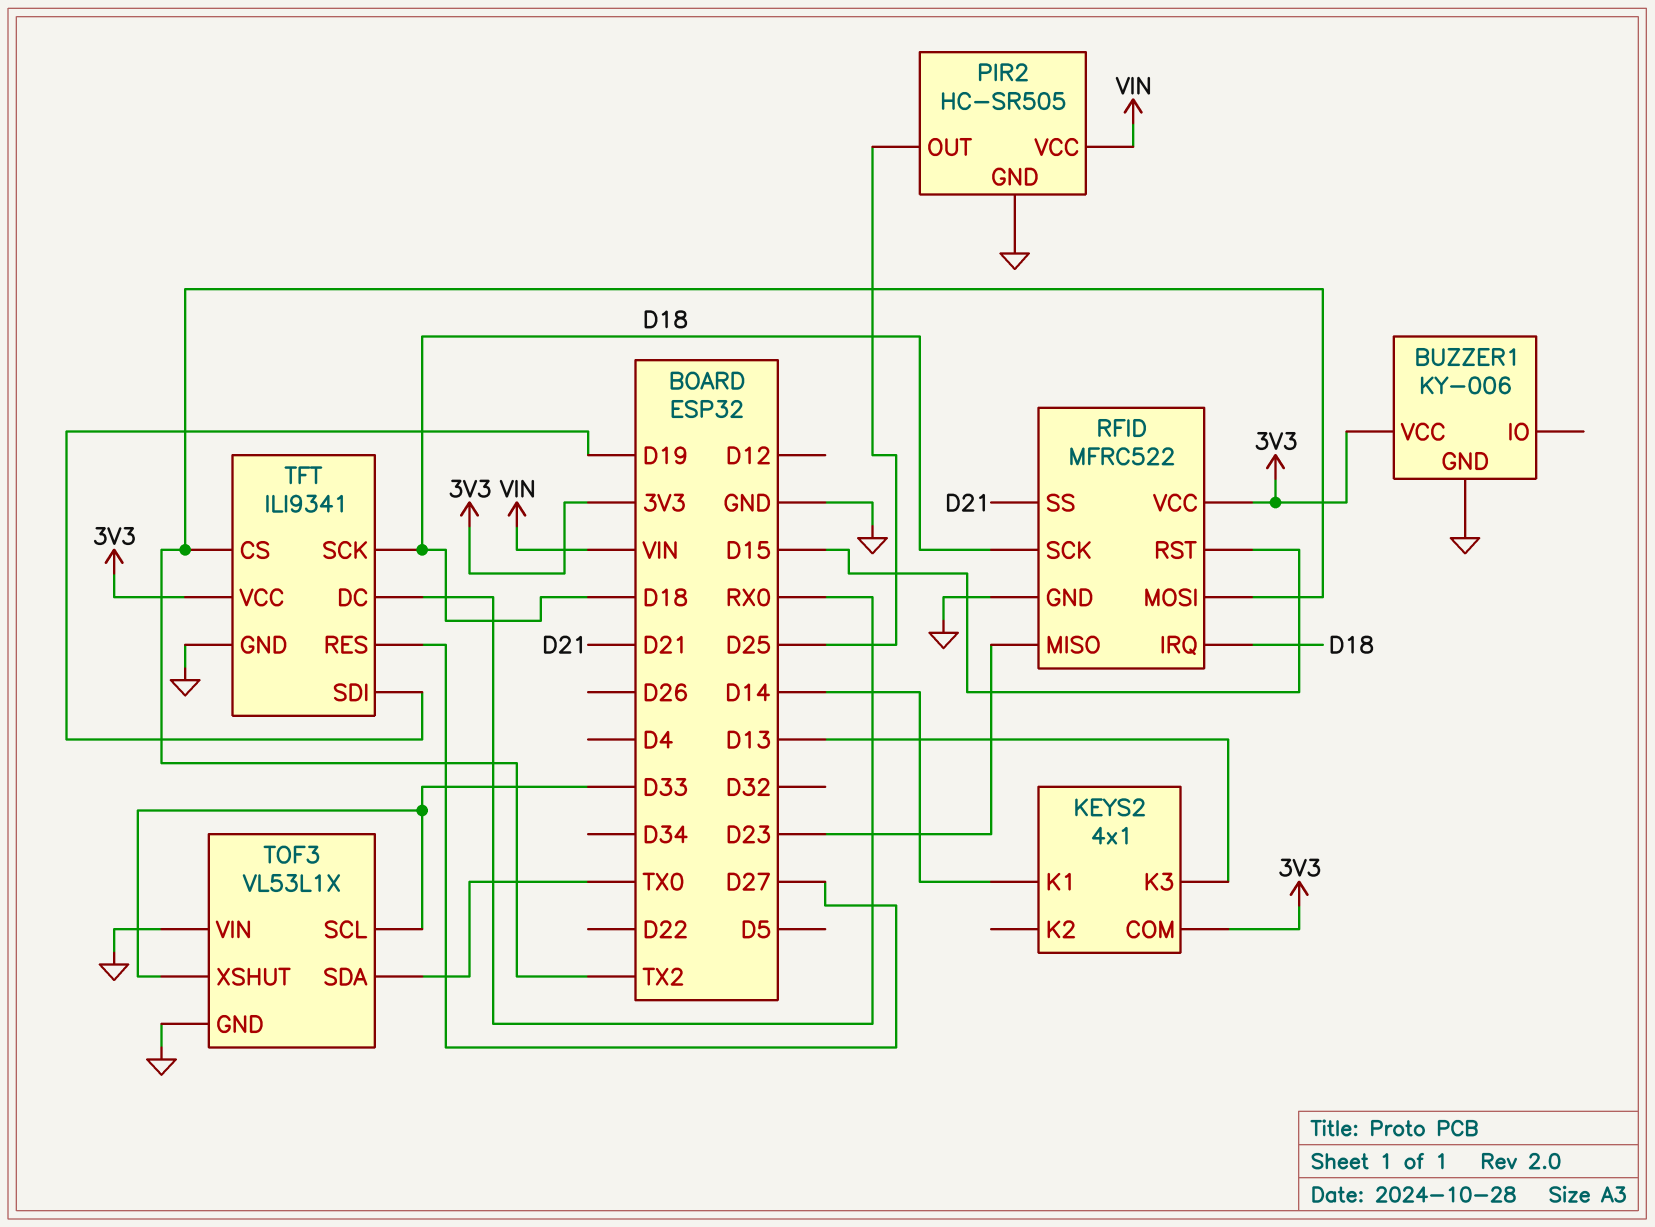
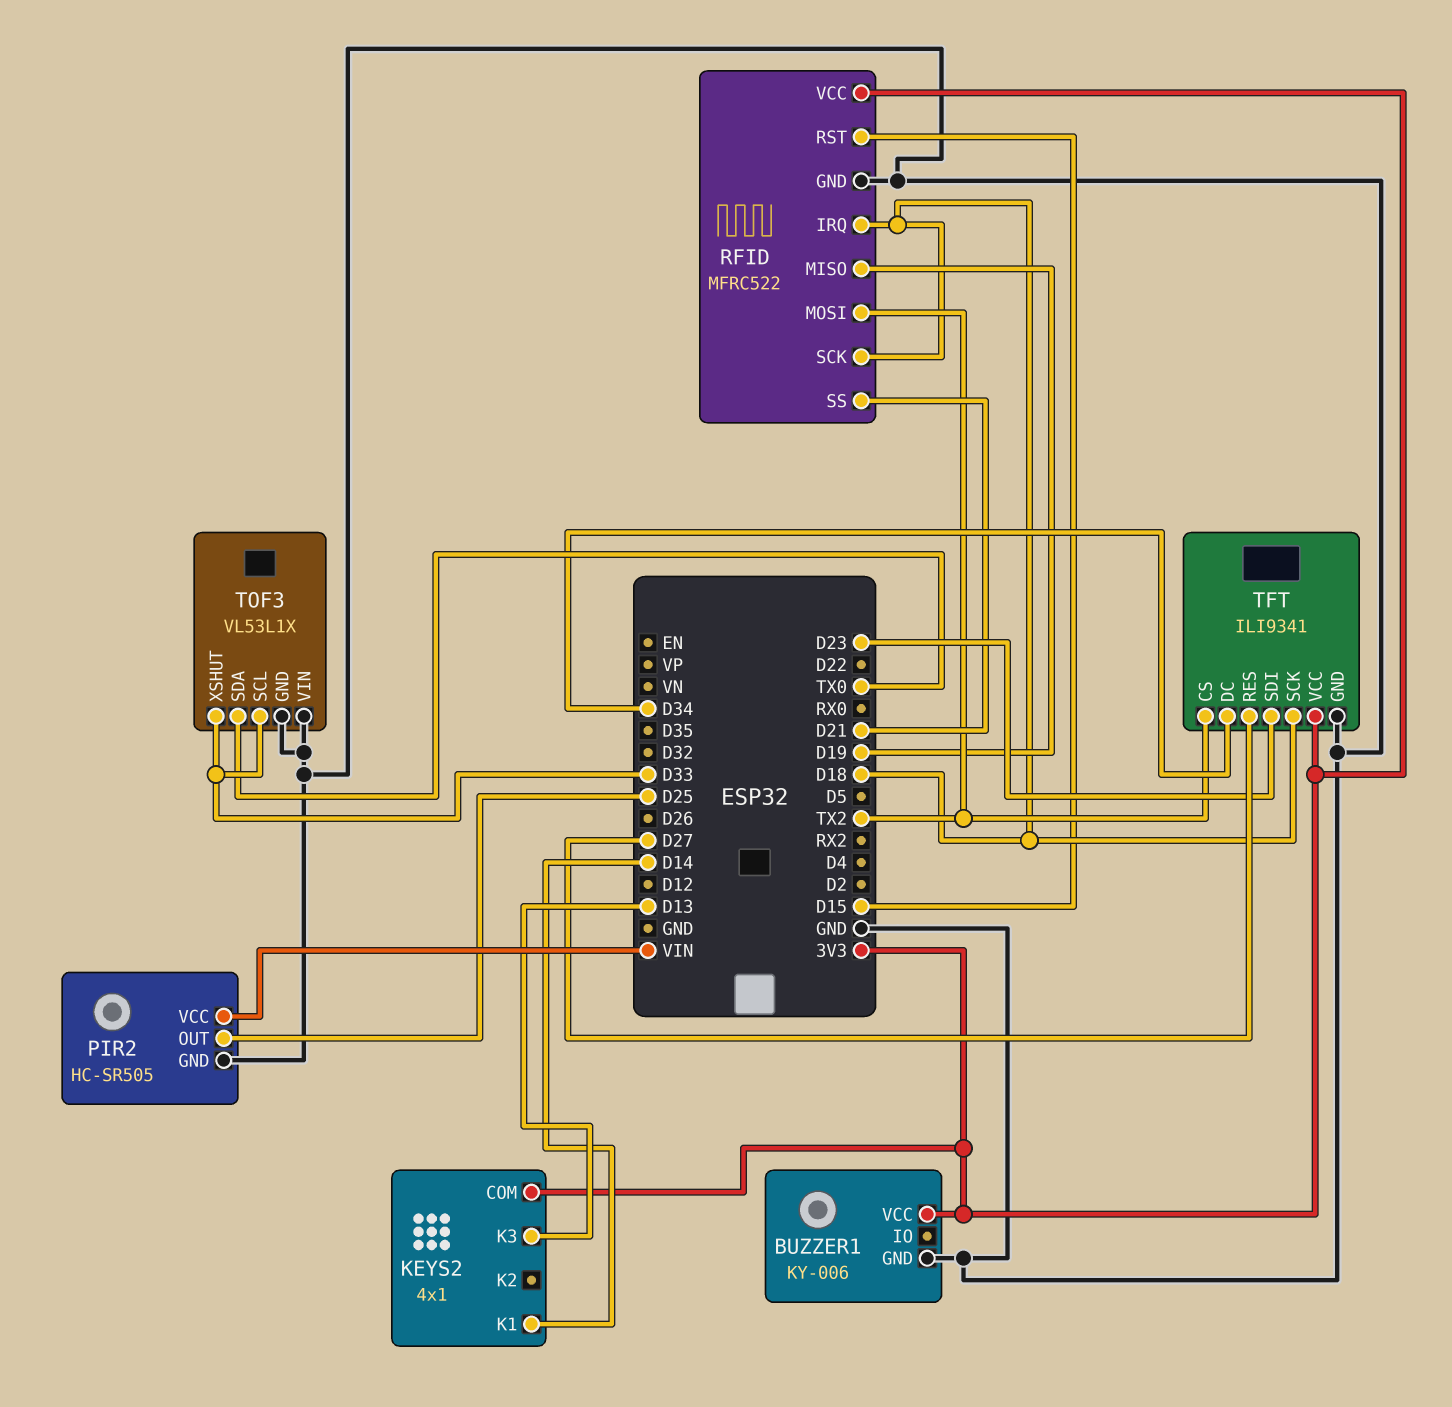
RFID pin MISO: D23 -> D19
TFT pin DC: RX0 -> D34
TFT pin SDI: D19 -> D23

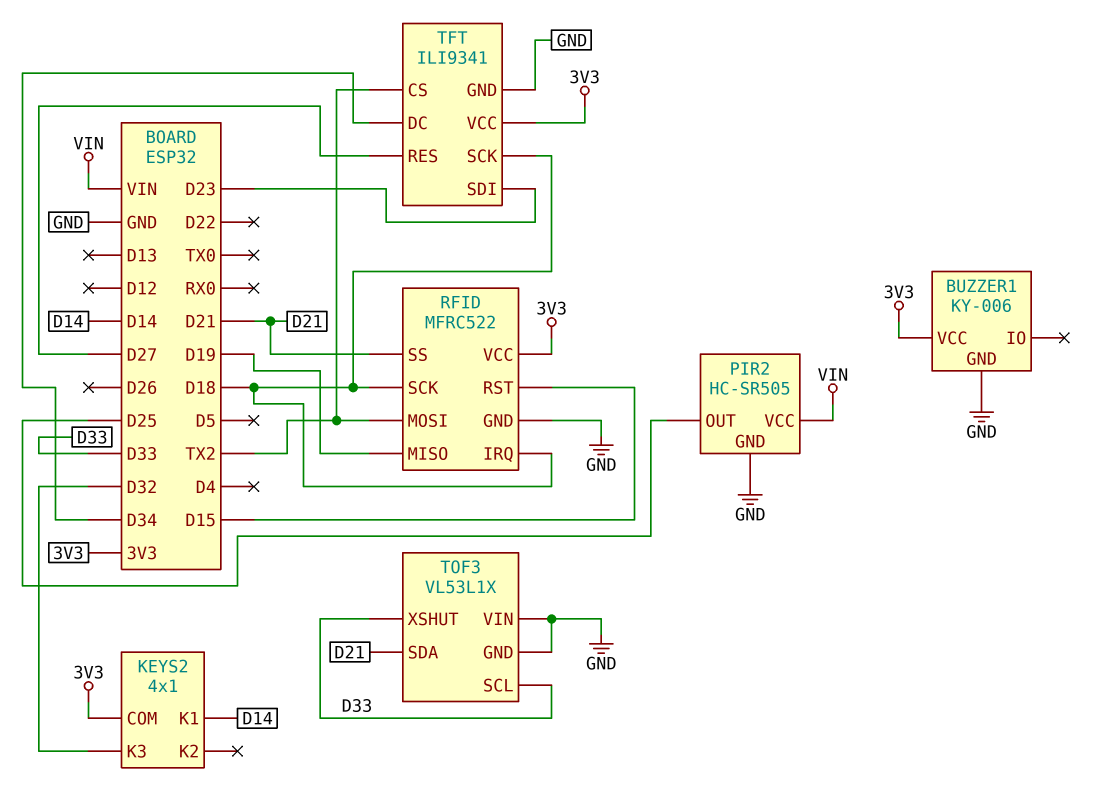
KEYS2 pin K3: D13 -> D32
TOF3 pin SDA: TX0 -> D21

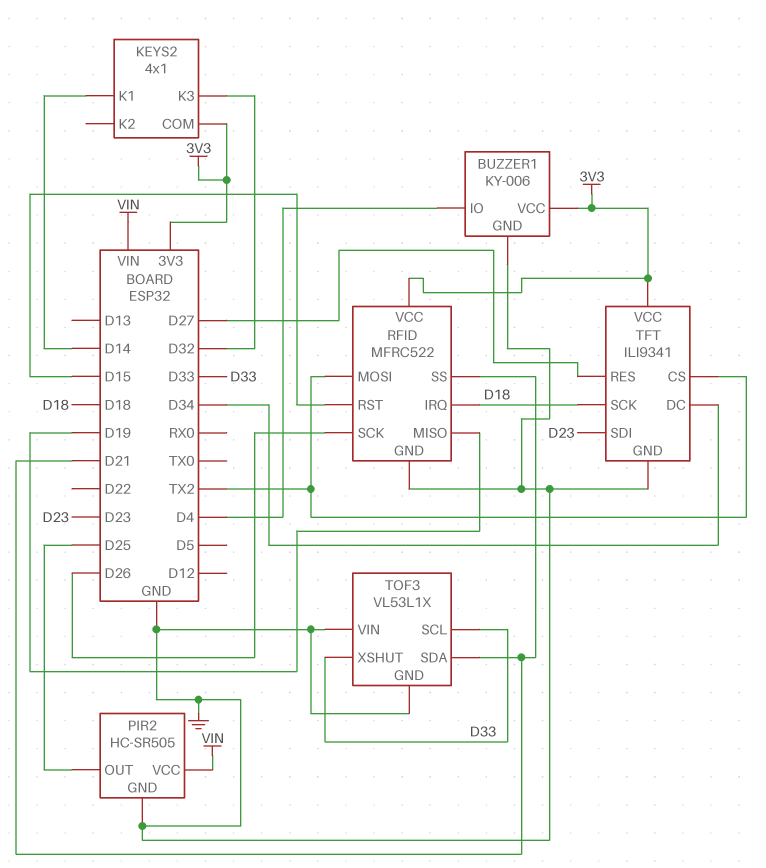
BUZZER1 pin IO: none -> D4
RFID pin SCK: D18 -> D26

